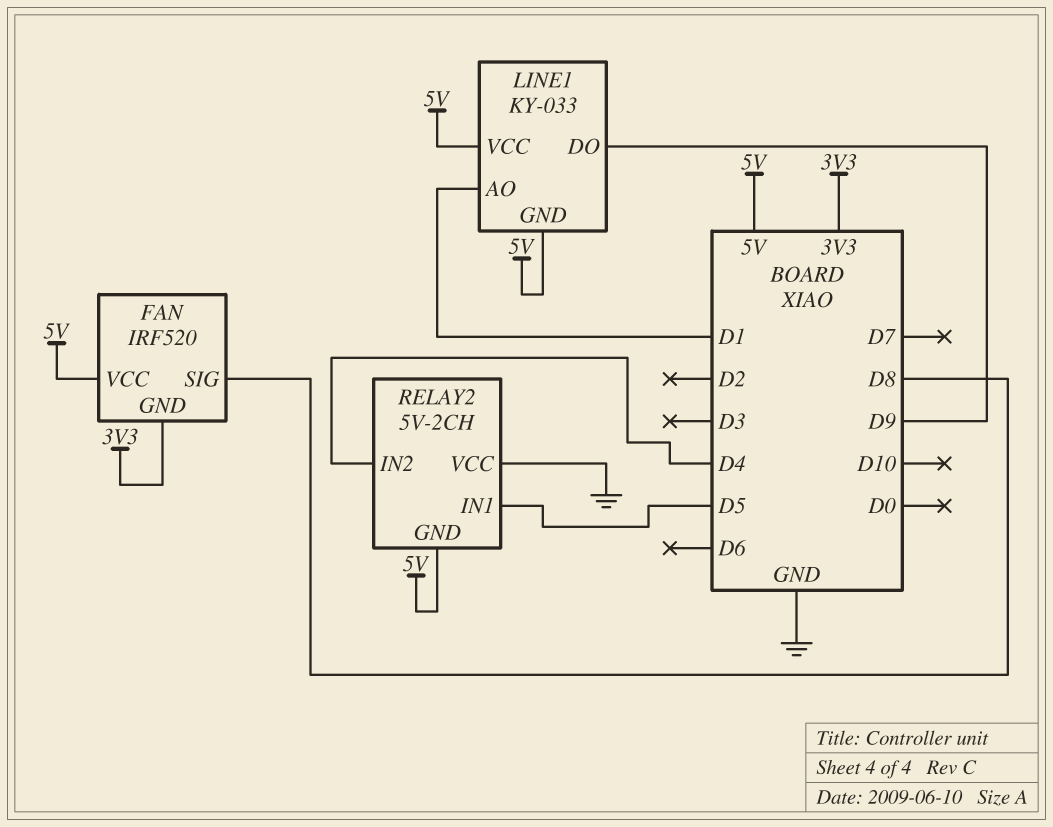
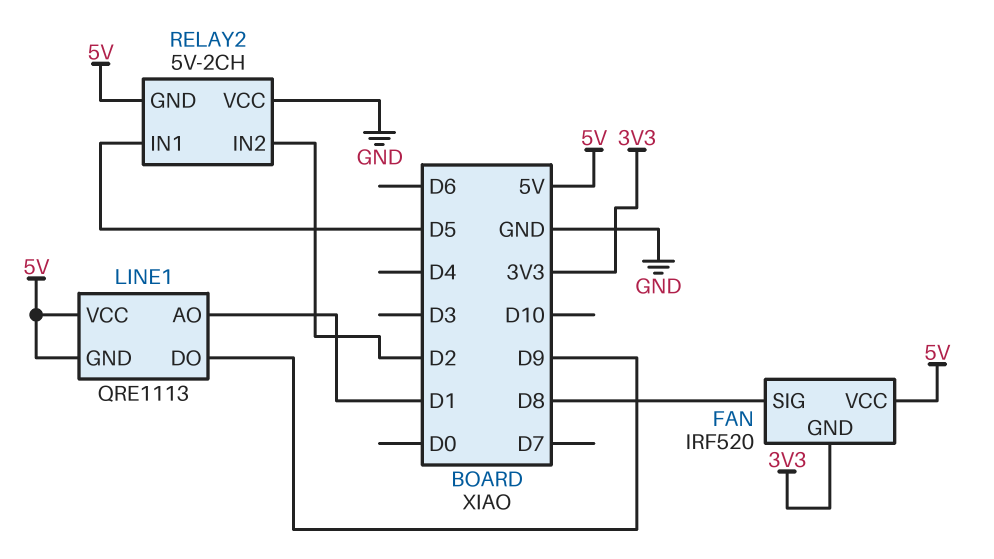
LINE1: KY-033 -> QRE1113
RELAY2 pin IN2: D4 -> D2

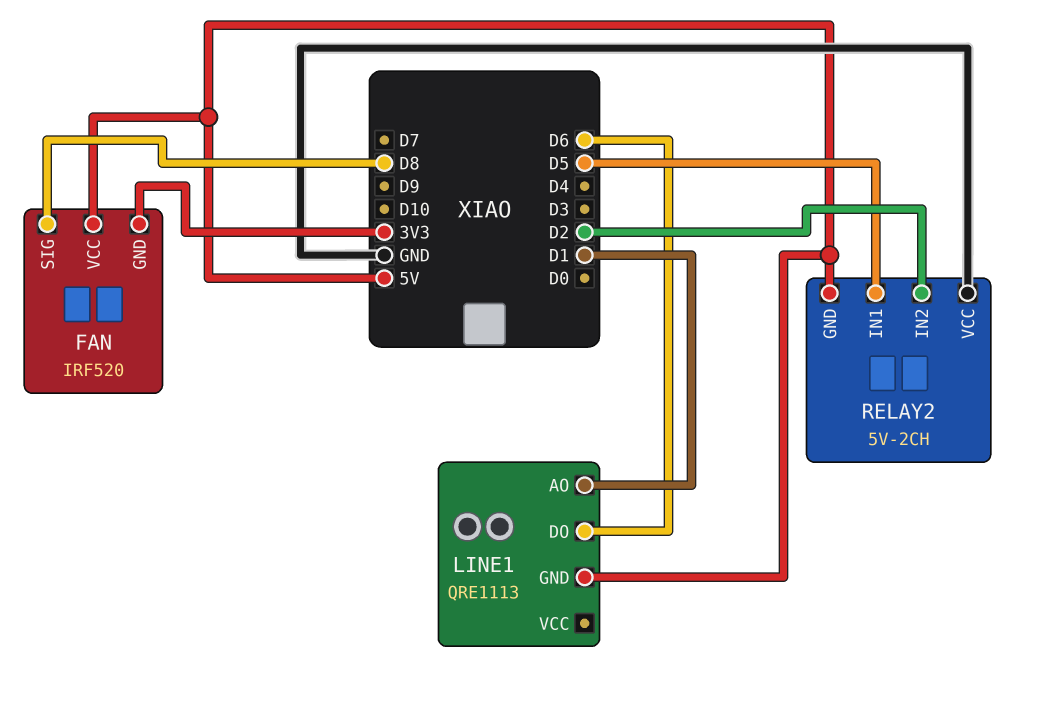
LINE1 pin DO: D9 -> D6
LINE1 pin VCC: 5V -> none

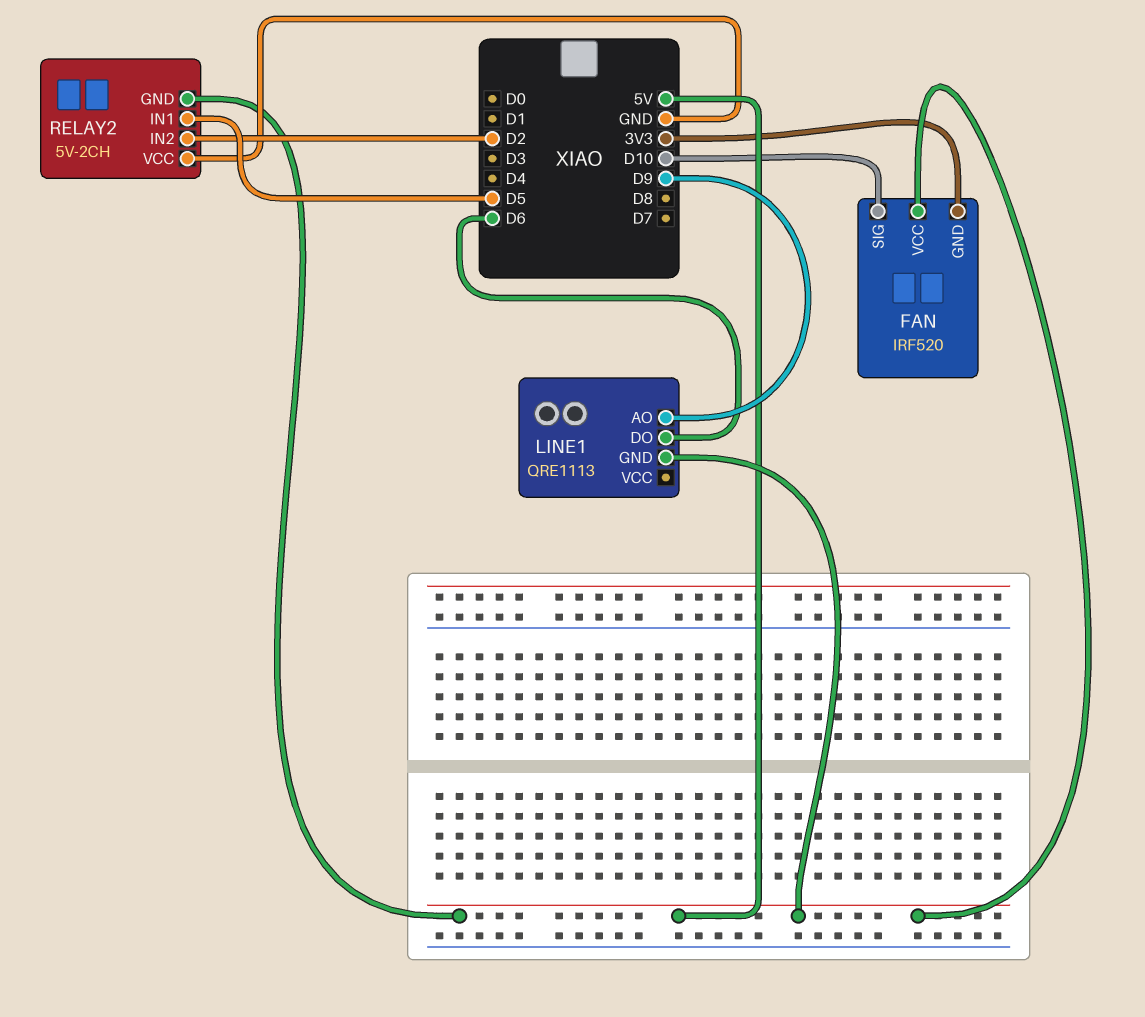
FAN pin SIG: D8 -> D10
LINE1 pin AO: D1 -> D9

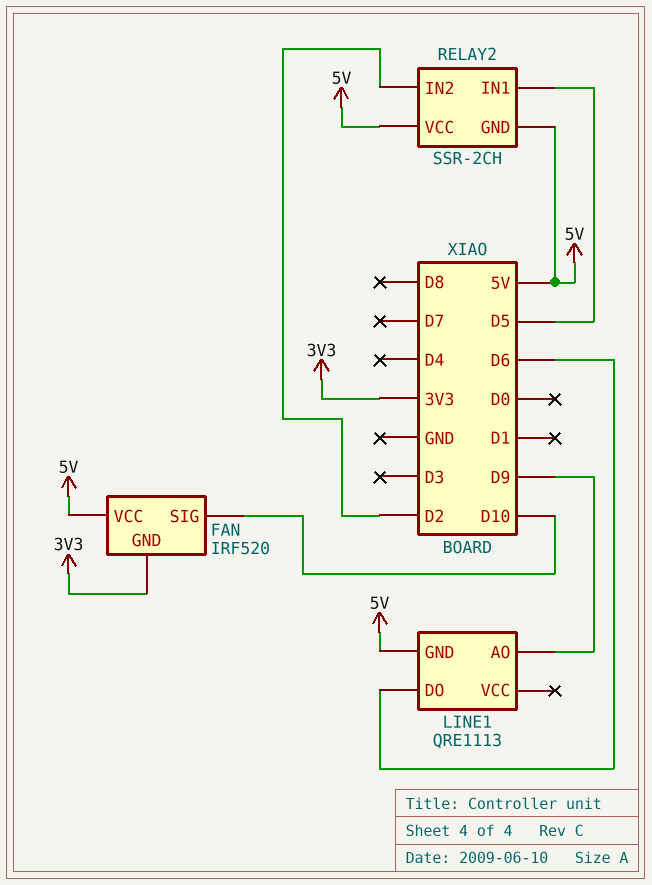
RELAY2: 5V-2CH -> SSR-2CH
RELAY2 pin VCC: GND -> 5V

